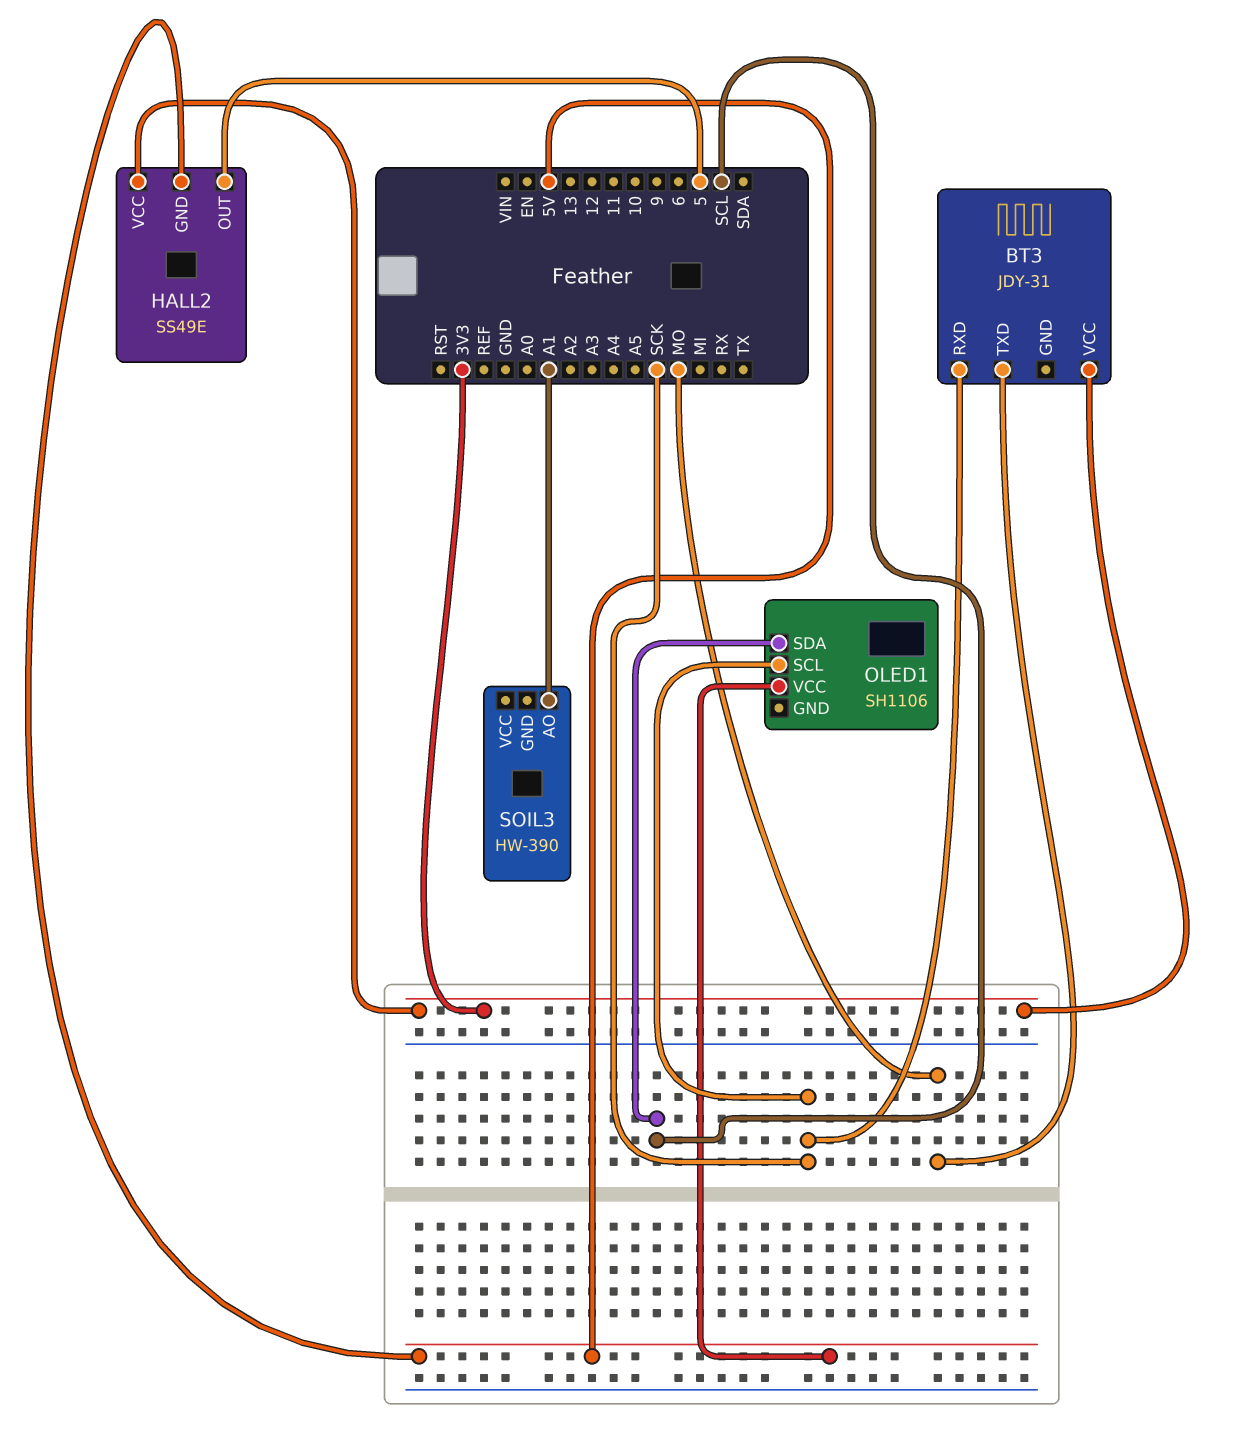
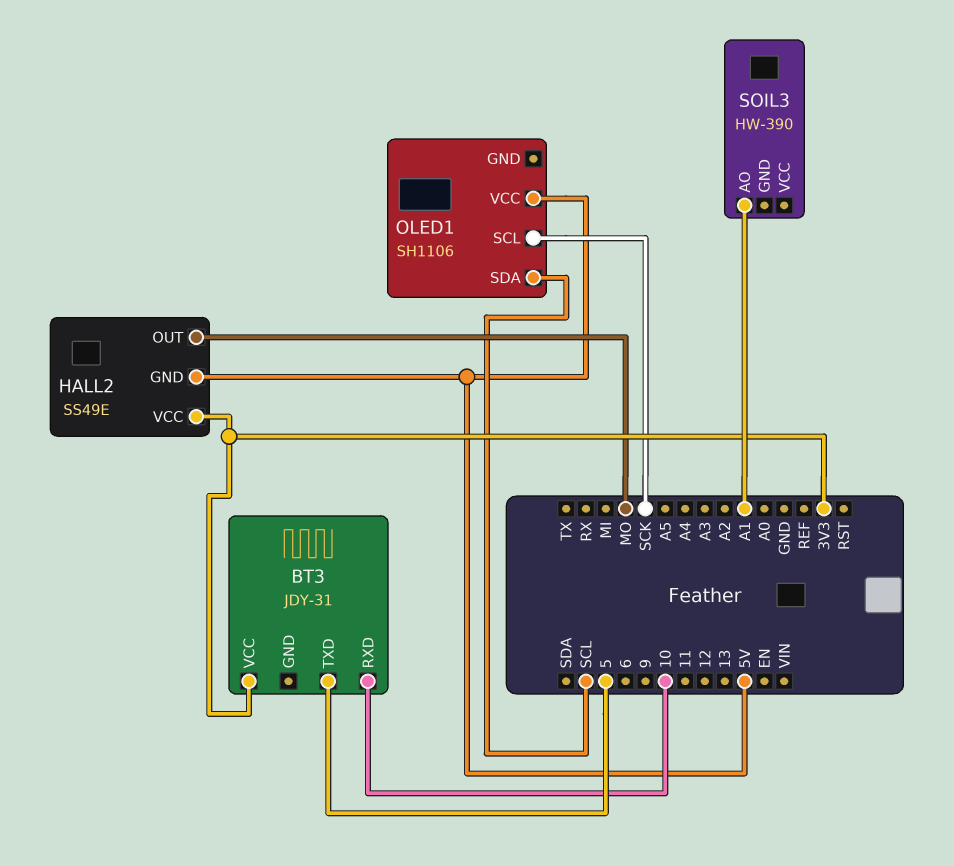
BT3 pin RXD: SCK -> 10
BT3 pin TXD: MO -> 5
HALL2 pin OUT: 5 -> MO

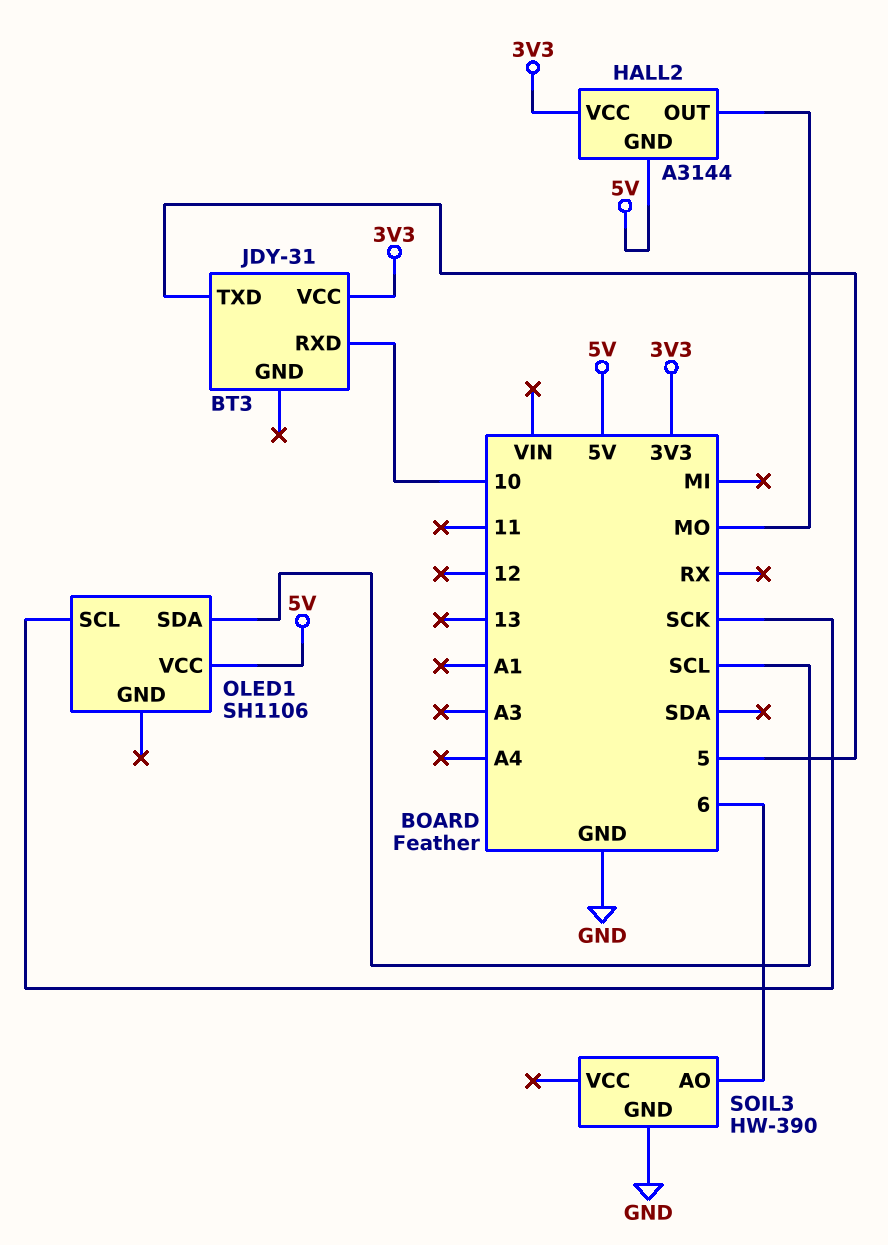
HALL2: SS49E -> A3144
SOIL3 pin AO: A1 -> 6
SOIL3 pin GND: none -> GND

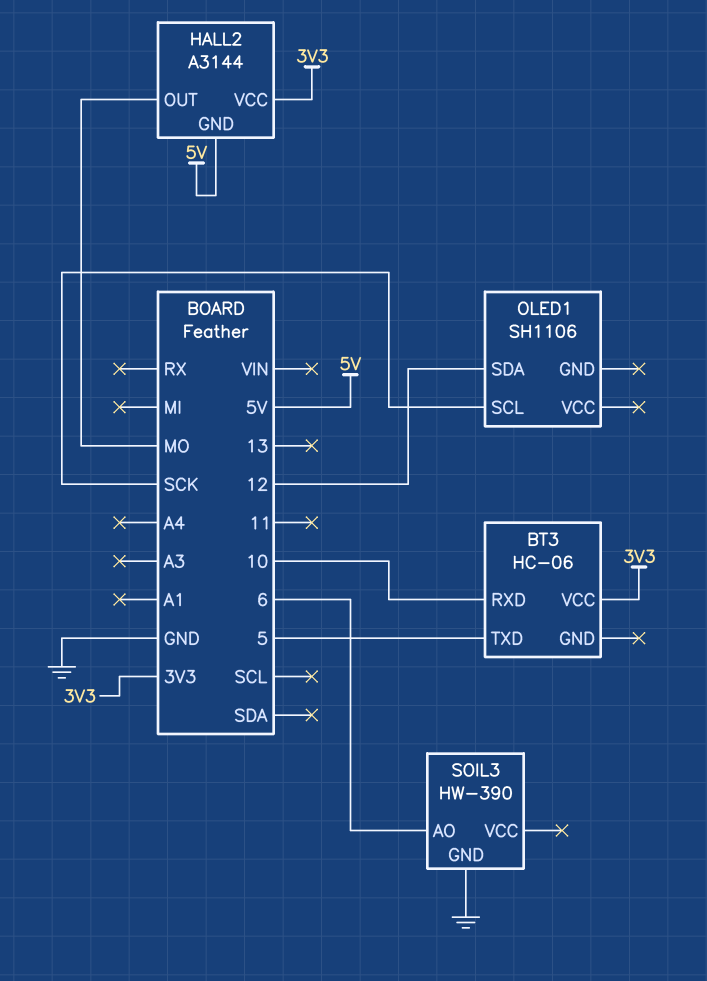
BT3: JDY-31 -> HC-06
OLED1 pin SDA: SCL -> 12
OLED1 pin VCC: 5V -> none

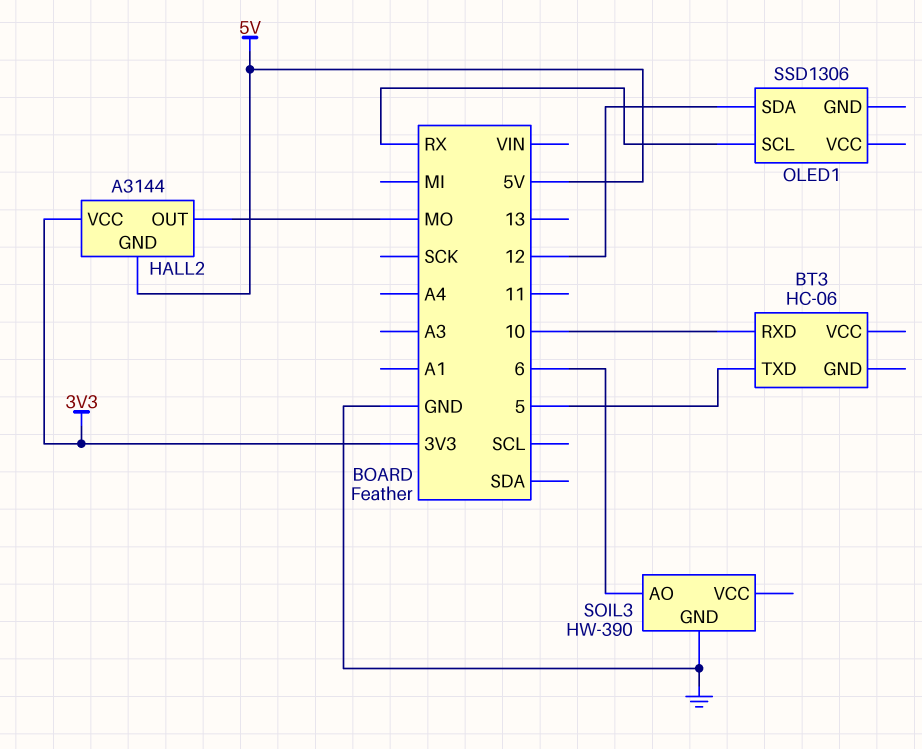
BT3 pin VCC: 3V3 -> none
OLED1: SH1106 -> SSD1306
OLED1 pin SCL: SCK -> RX

